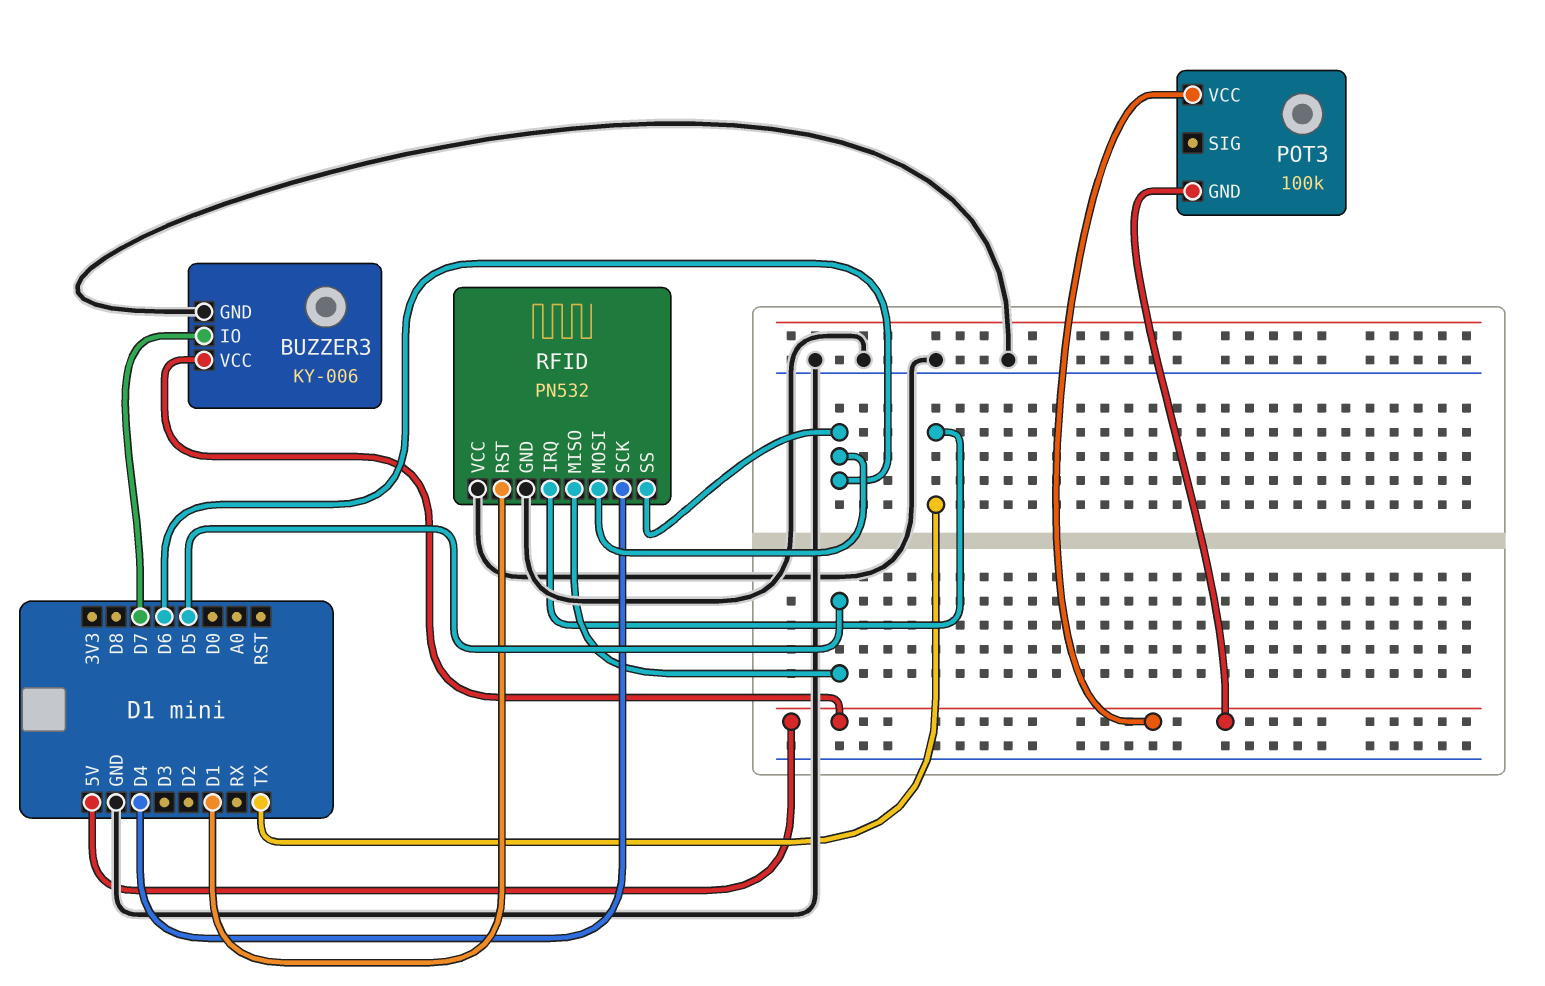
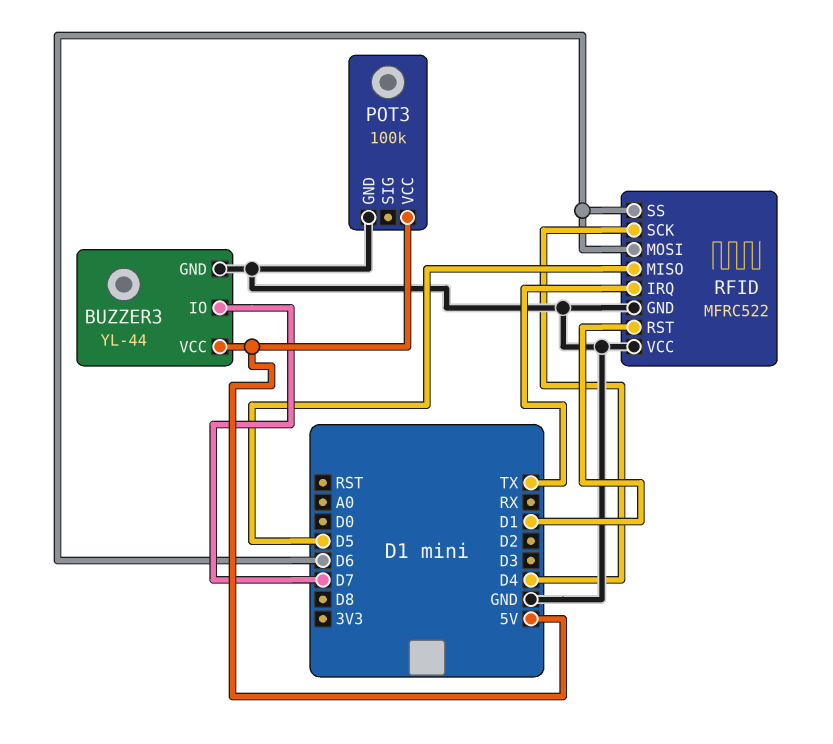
BUZZER3: KY-006 -> YL-44
POT3 pin GND: 5V -> GND
RFID: PN532 -> MFRC522

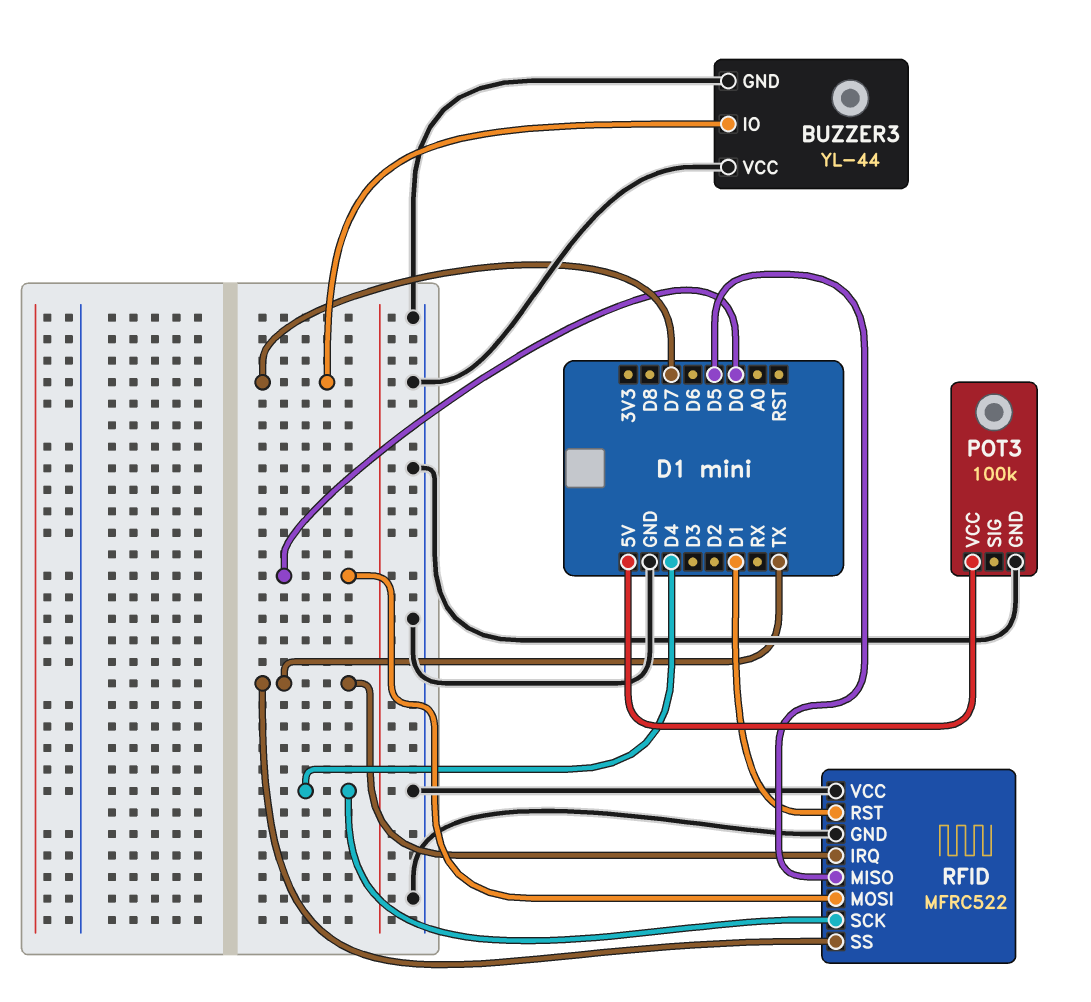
BUZZER3 pin VCC: 5V -> GND
RFID pin MOSI: D6 -> D0
RFID pin SS: D6 -> TX

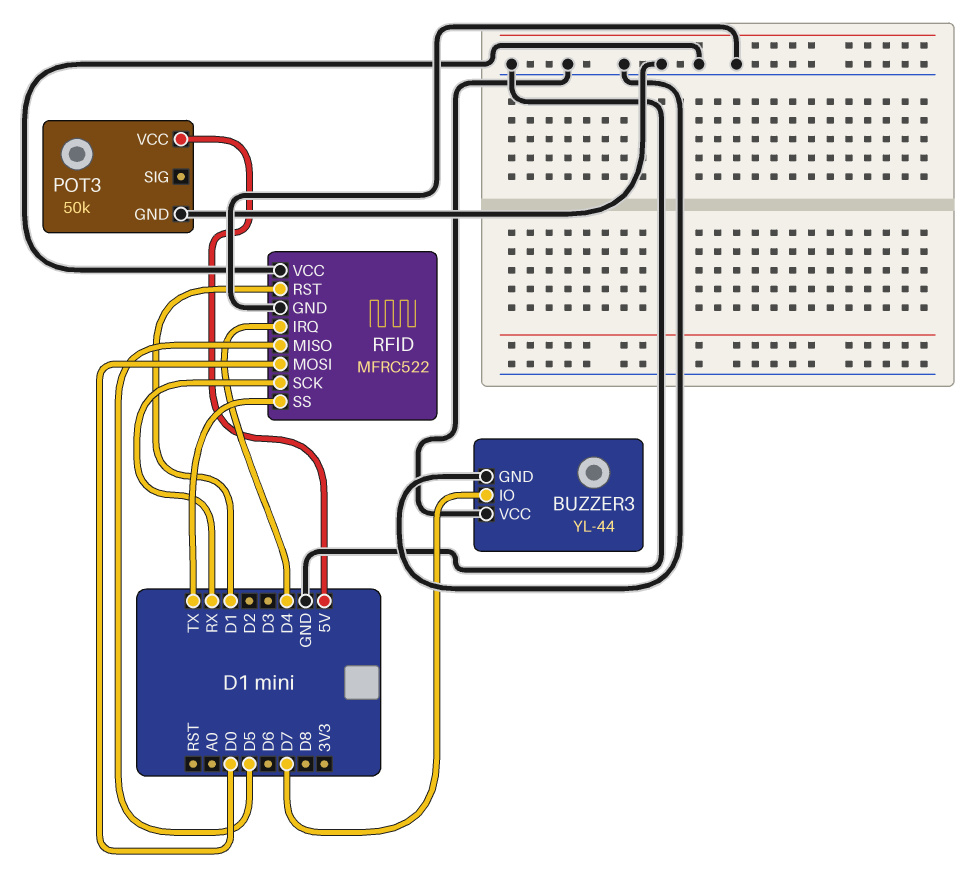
POT3: 100k -> 50k
RFID pin IRQ: TX -> D4
RFID pin SCK: D4 -> RX

